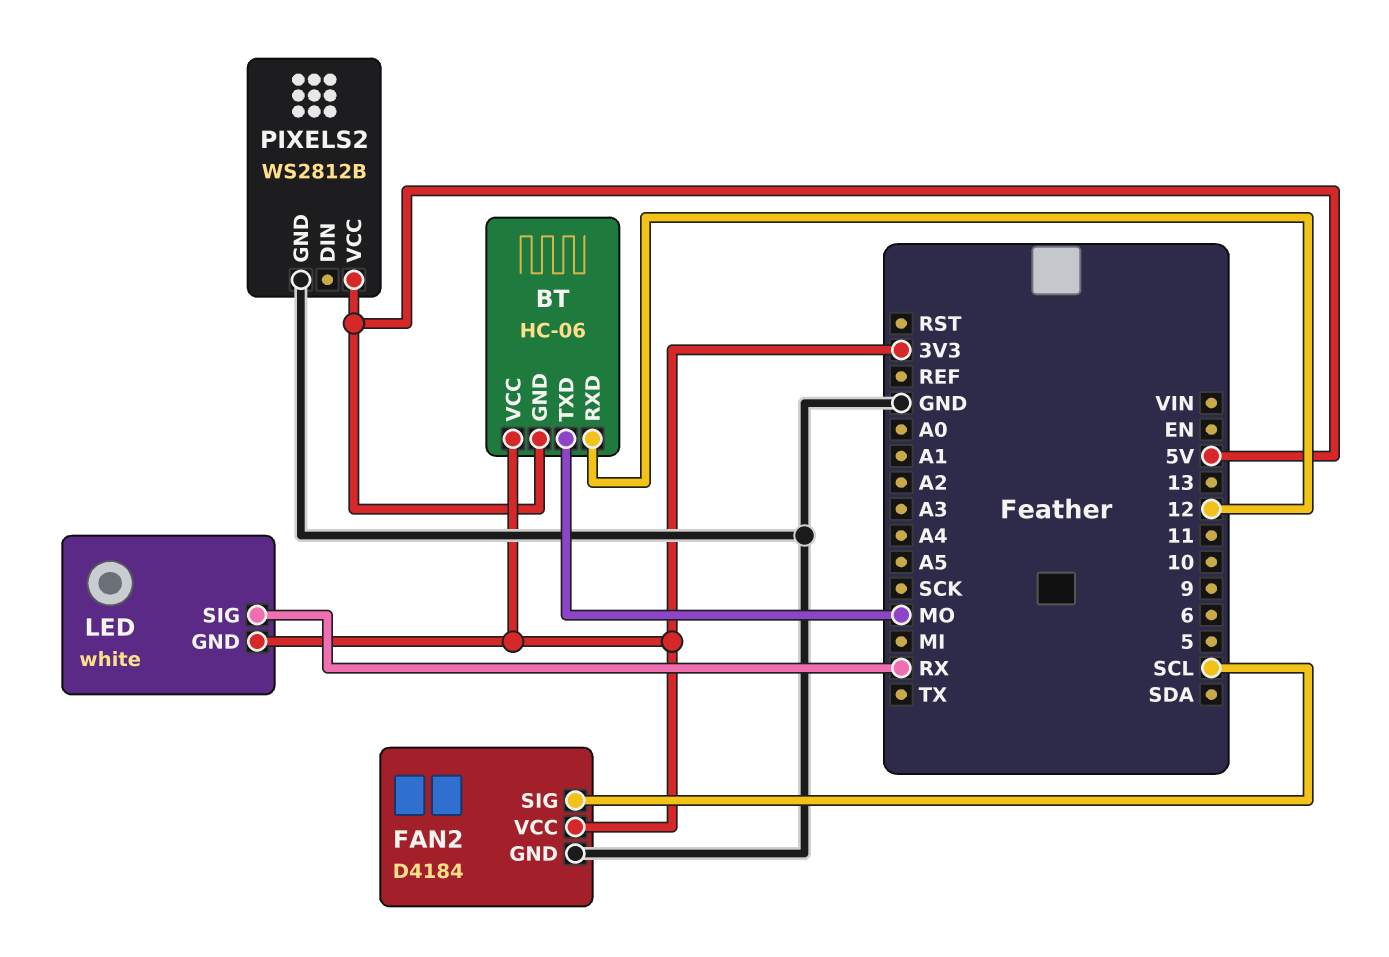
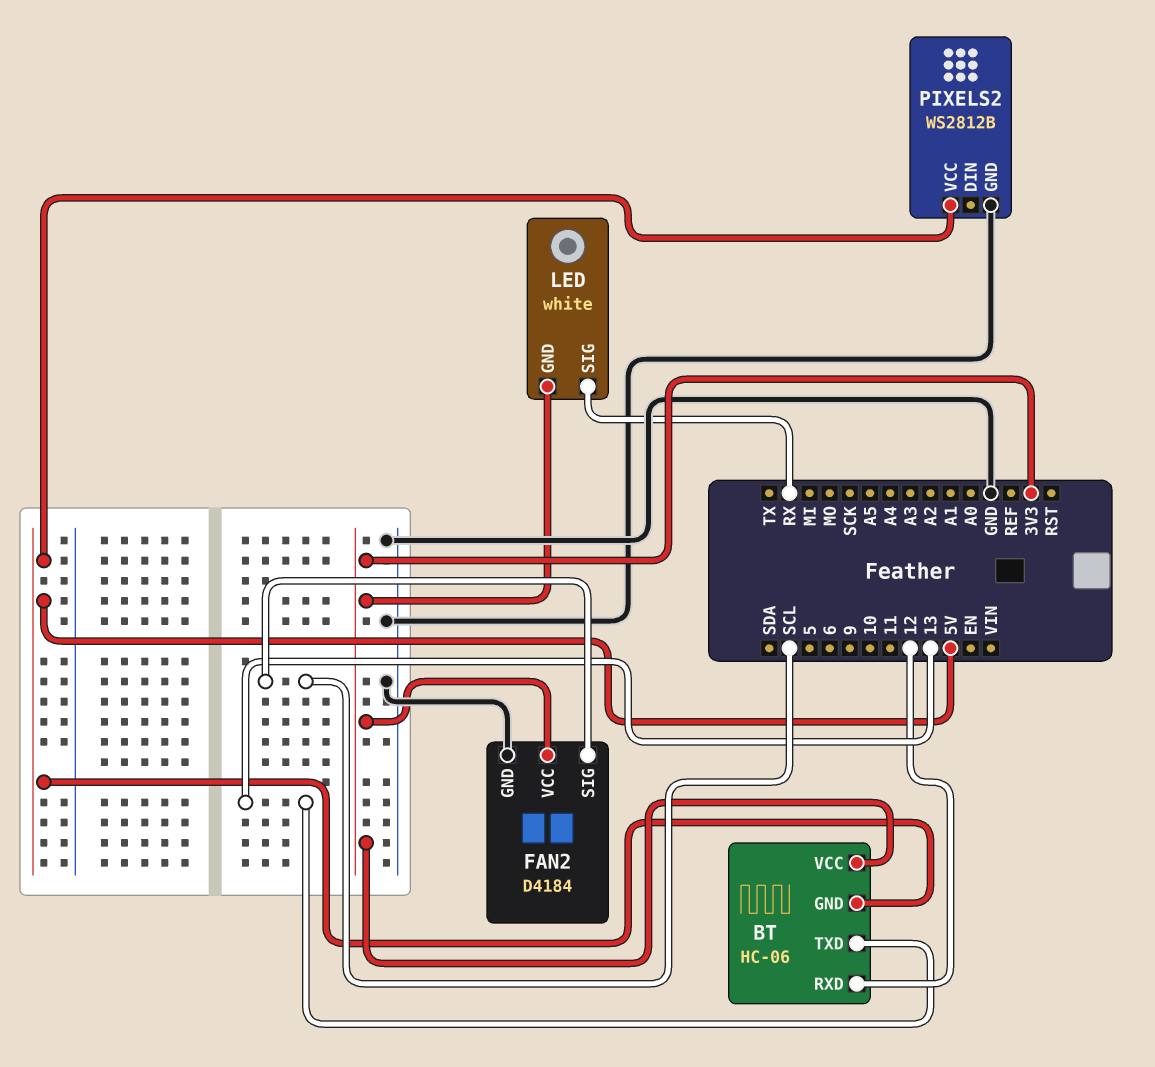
BT pin TXD: MO -> 13

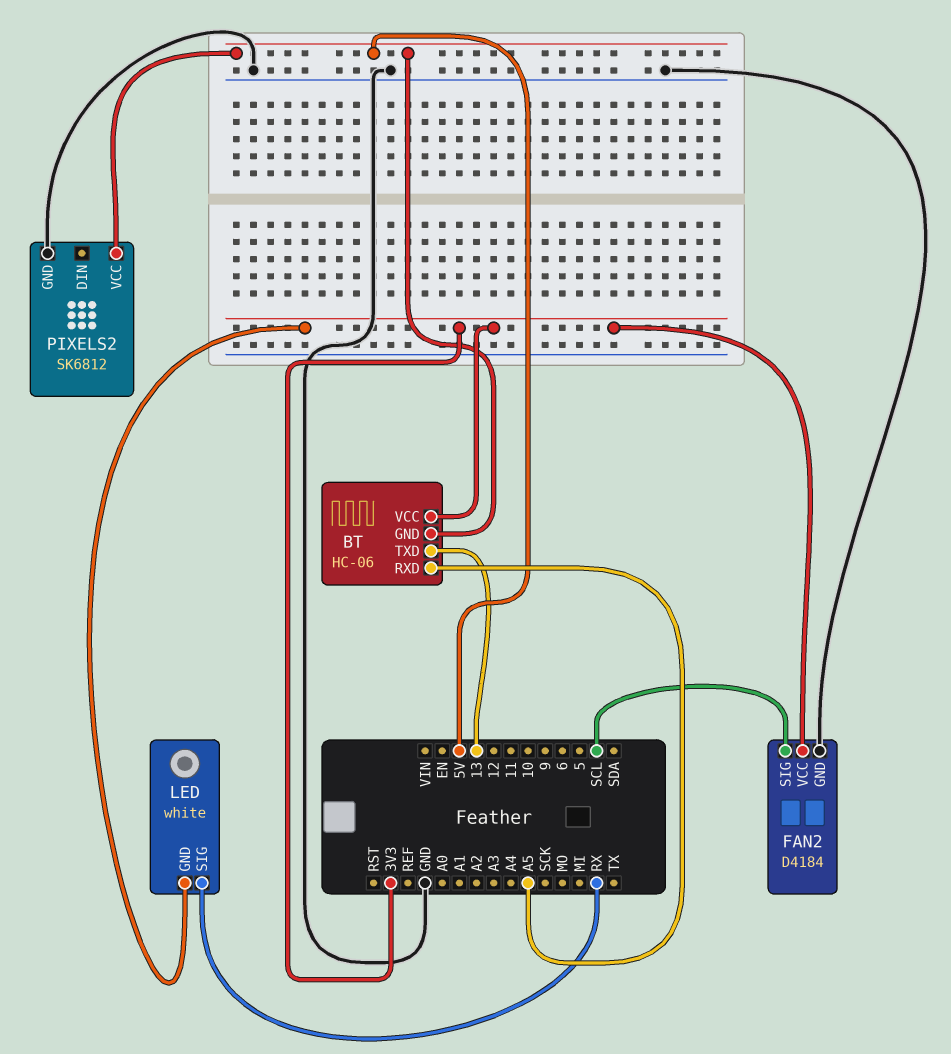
BT pin RXD: 12 -> A5
PIXELS2: WS2812B -> SK6812

